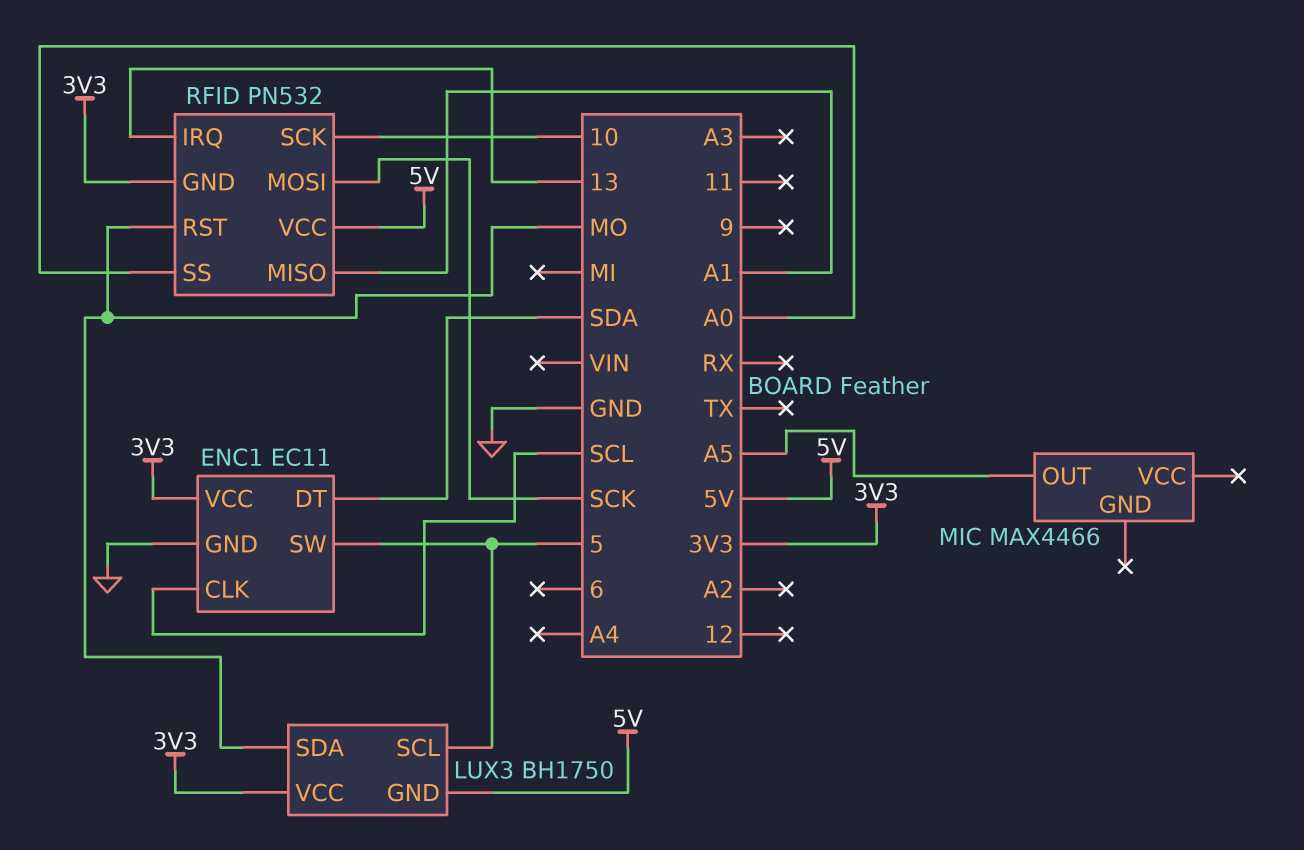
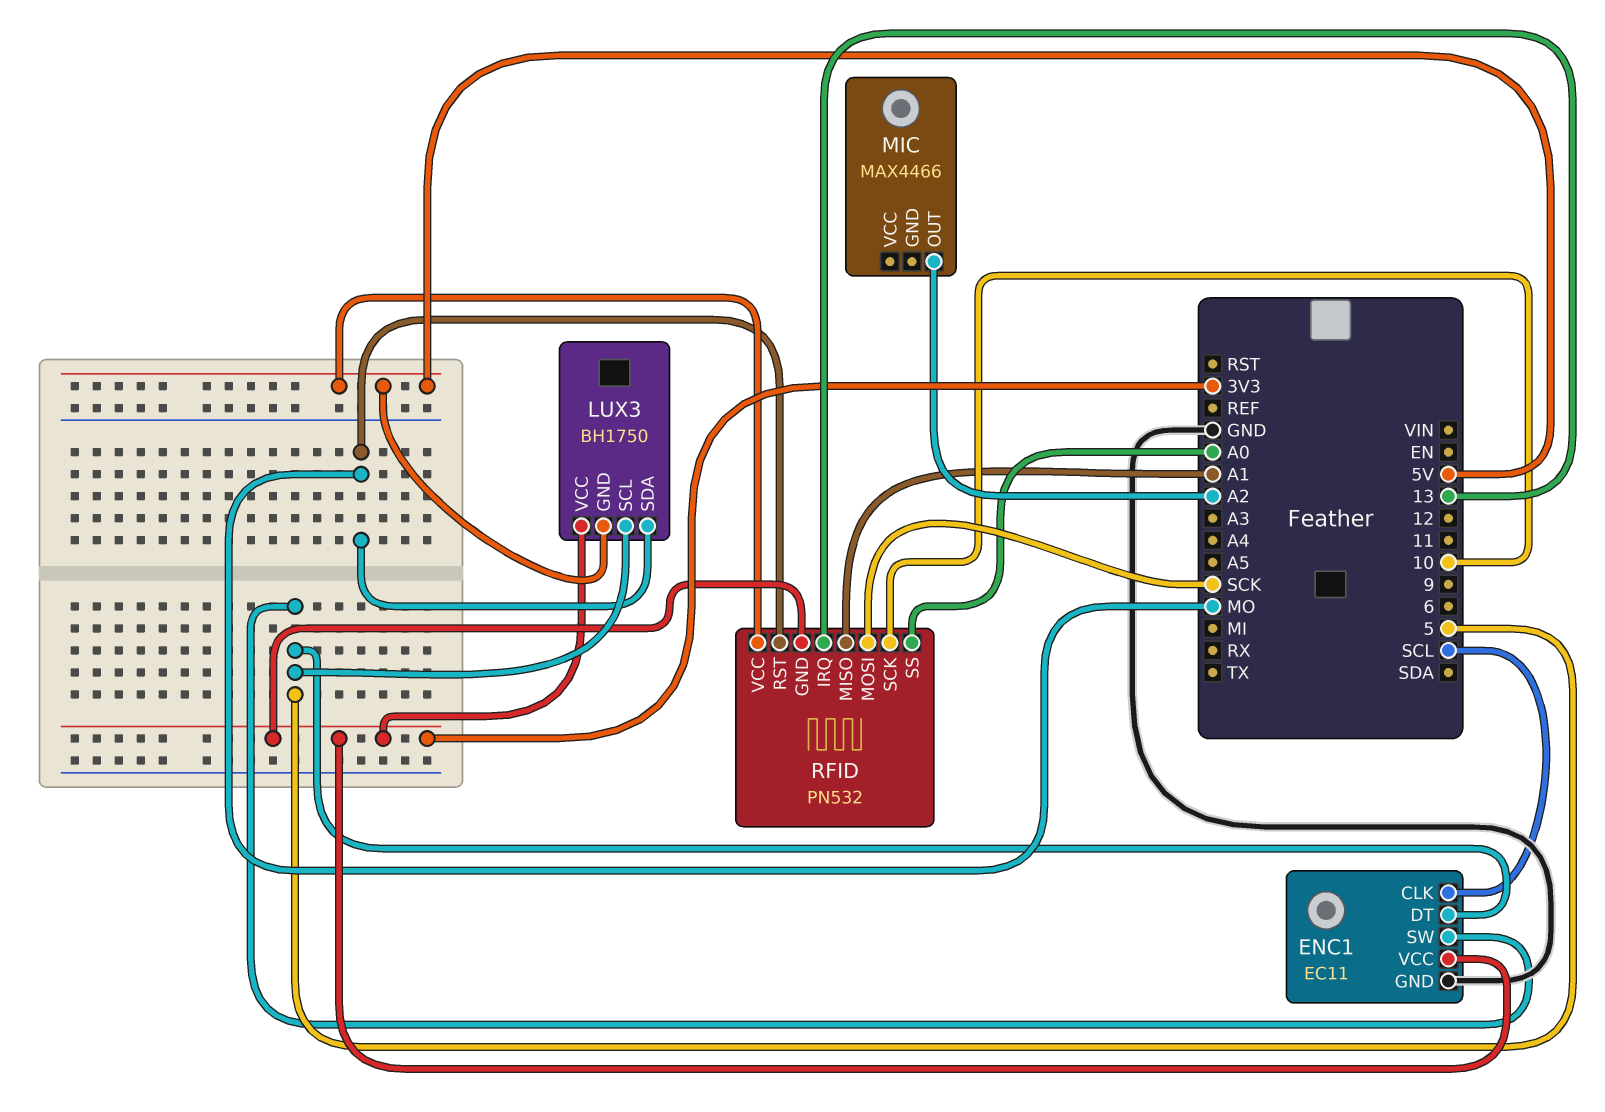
ENC1 pin DT: SDA -> 5
MIC pin OUT: A5 -> A2

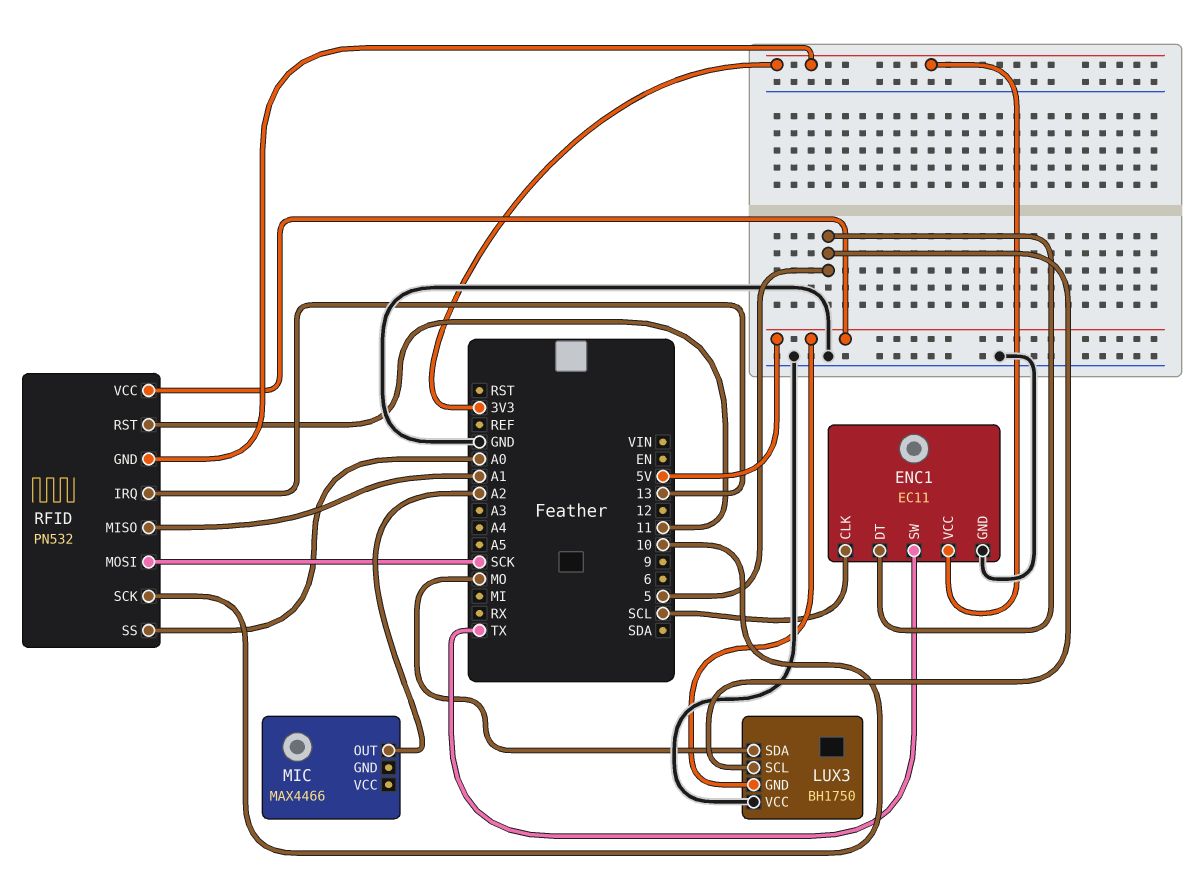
ENC1 pin SW: 5 -> TX
LUX3 pin VCC: 3V3 -> GND
RFID pin RST: MO -> 11

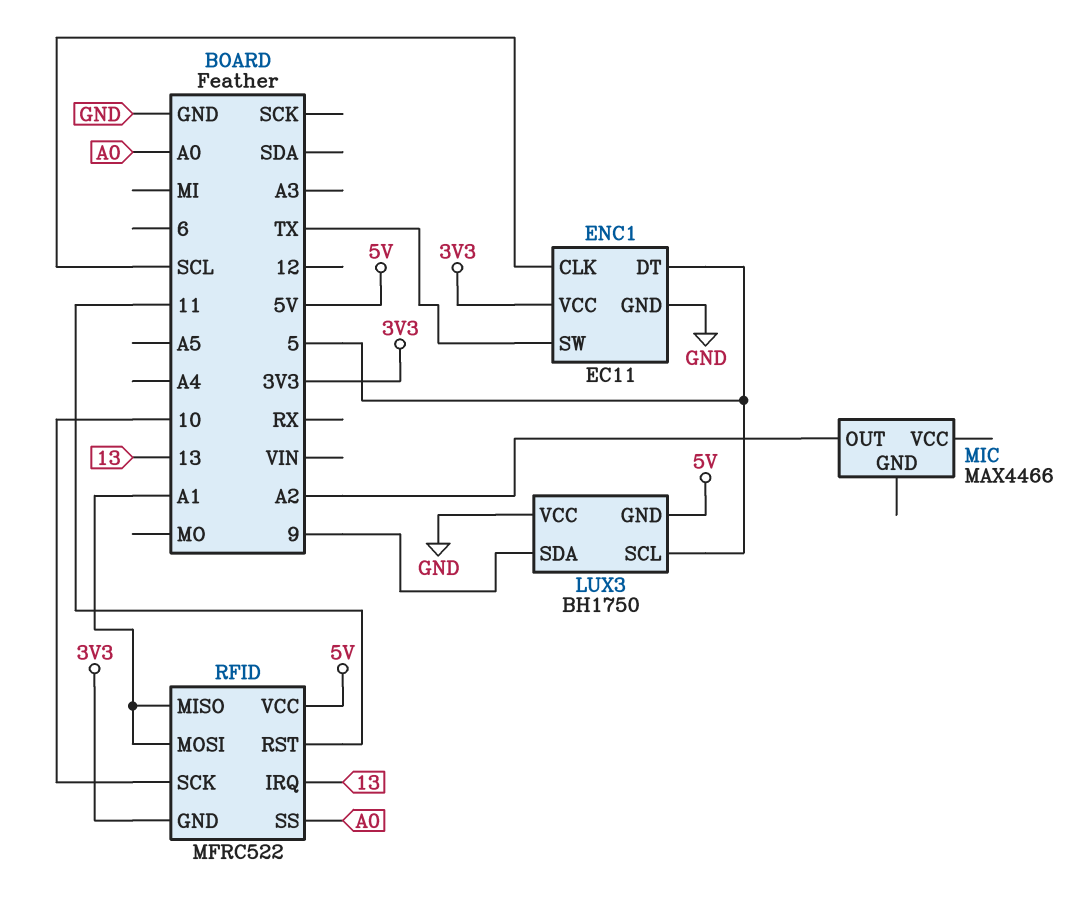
LUX3 pin SDA: MO -> 9
RFID: PN532 -> MFRC522
RFID pin MOSI: SCK -> A1

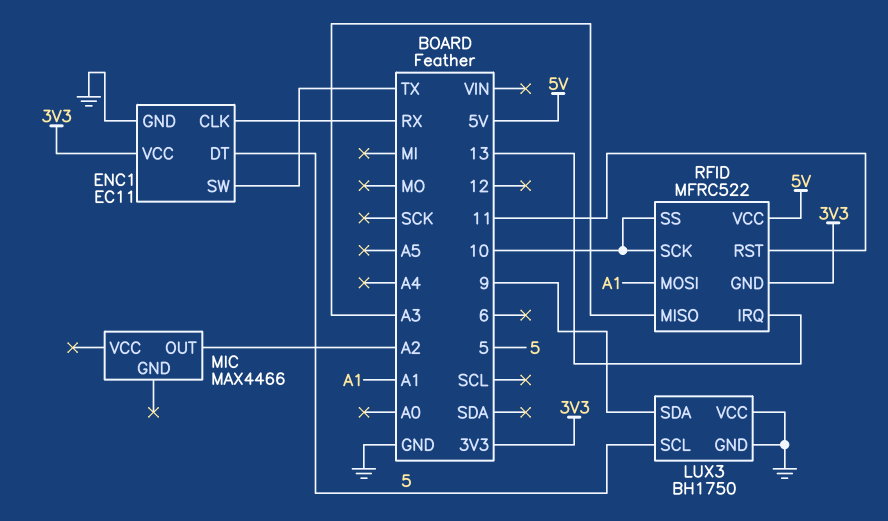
ENC1 pin CLK: SCL -> RX
LUX3 pin GND: 5V -> GND
RFID pin MISO: A1 -> A3
RFID pin SS: A0 -> 10

